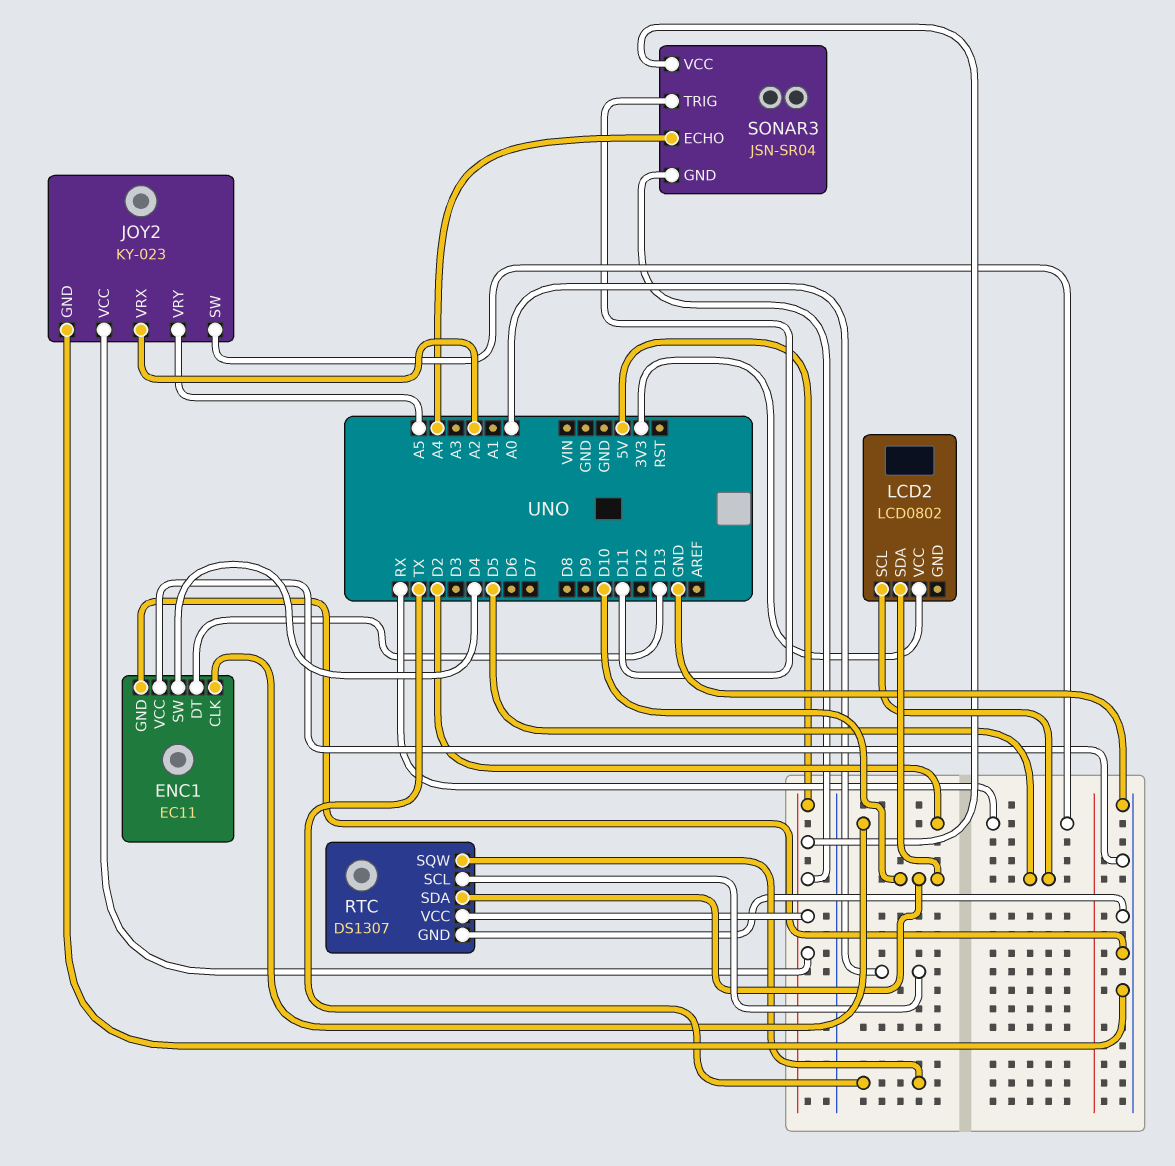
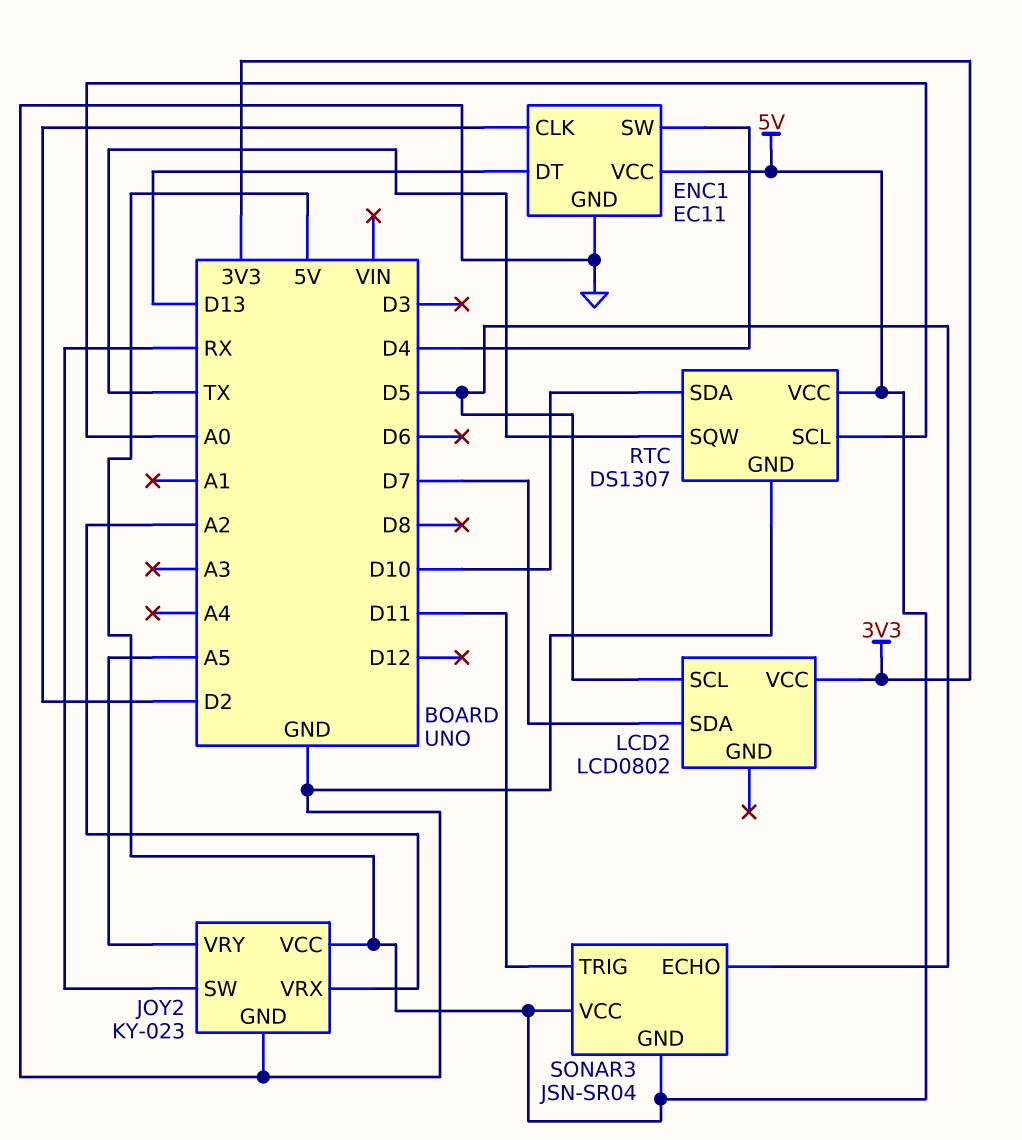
ENC1 pin VCC: GND -> 5V
LCD2 pin SDA: D10 -> D7
SONAR3 pin ECHO: A4 -> D5

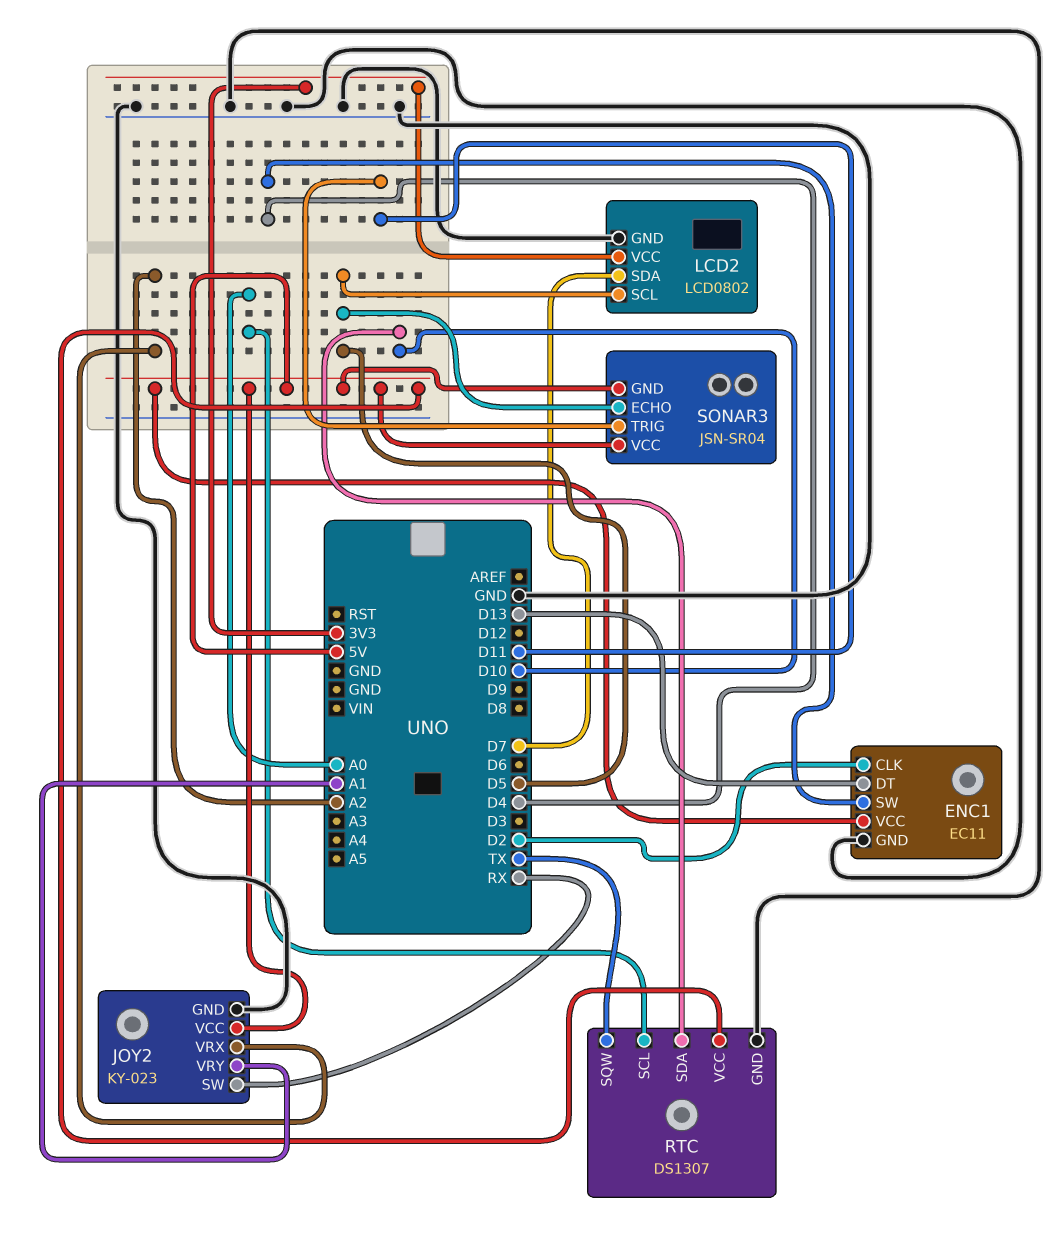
JOY2 pin VRY: A5 -> A1
LCD2 pin GND: none -> GND

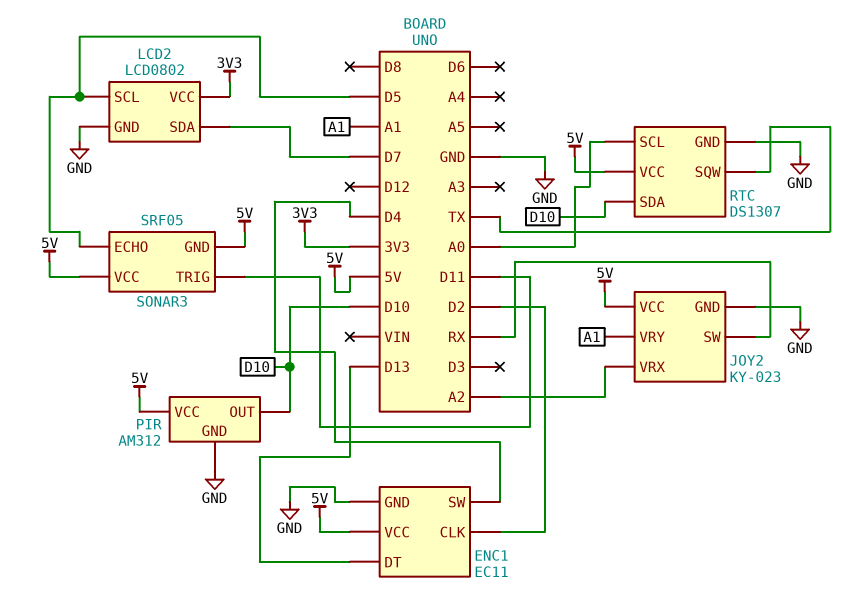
PIR: none -> AM312
PIR pin GND: none -> GND
PIR pin OUT: none -> D10
PIR pin VCC: none -> 5V
SONAR3: JSN-SR04 -> SRF05

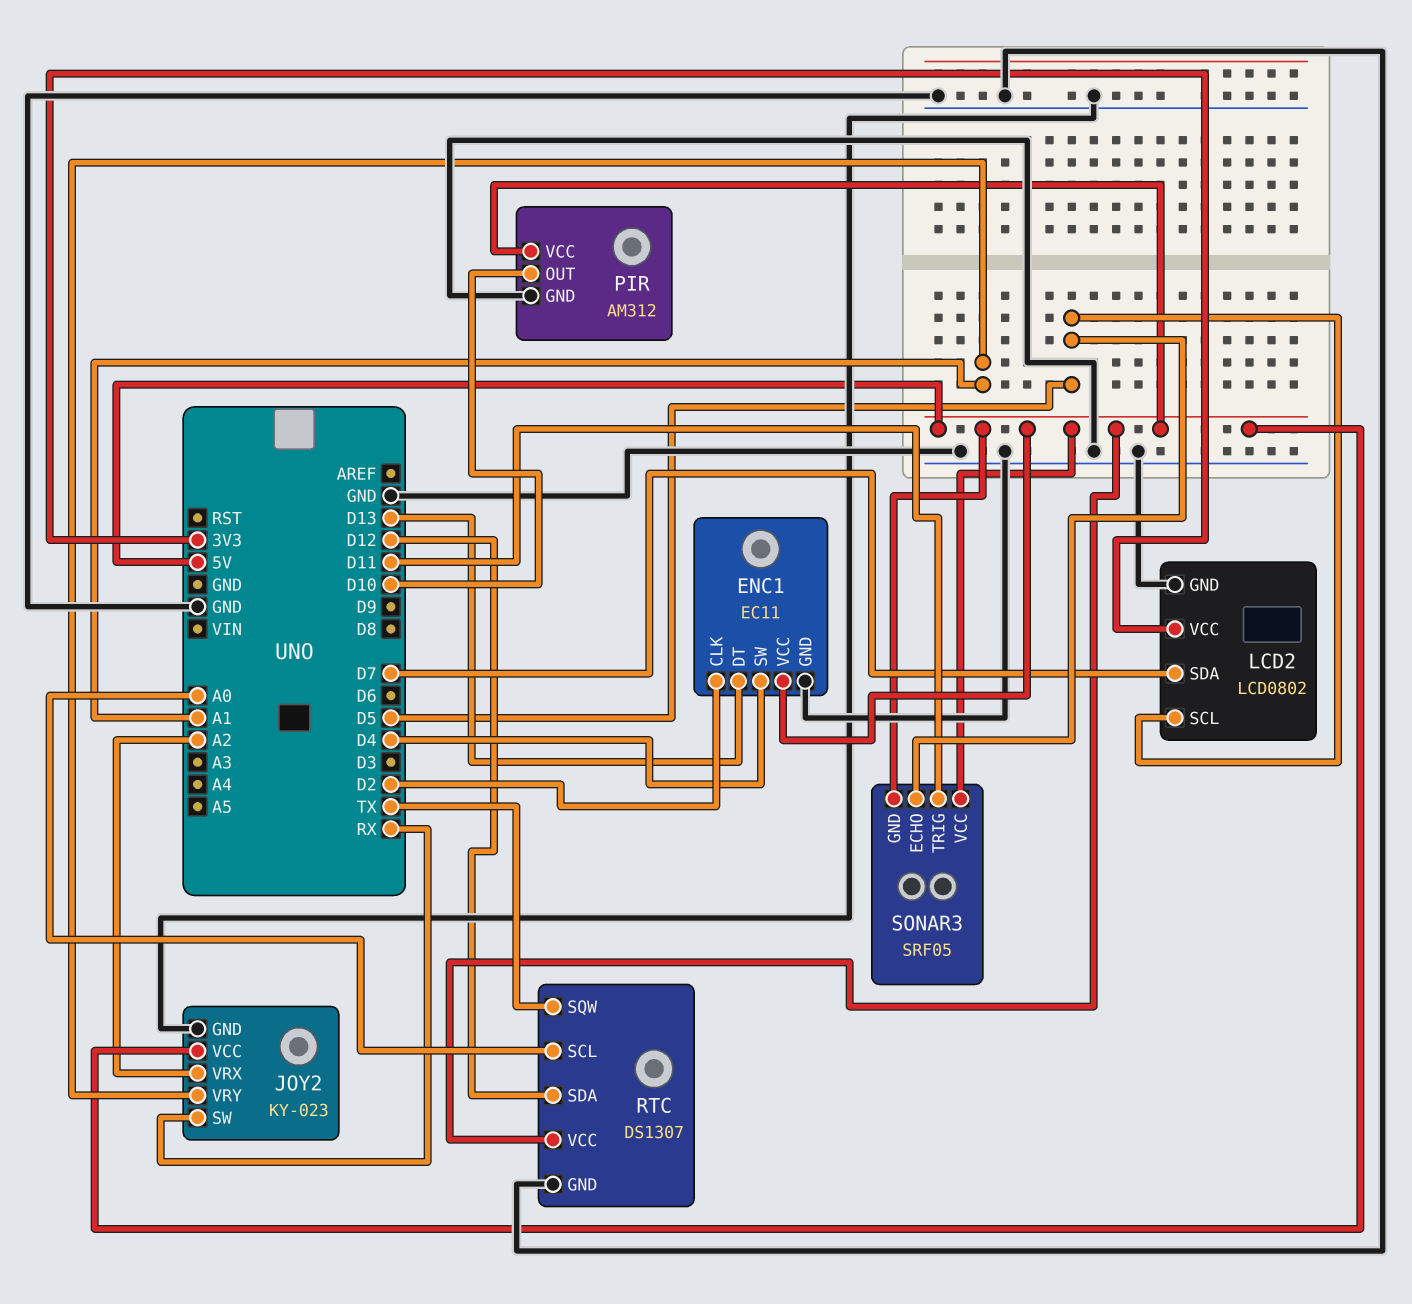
RTC pin SDA: D10 -> D12

